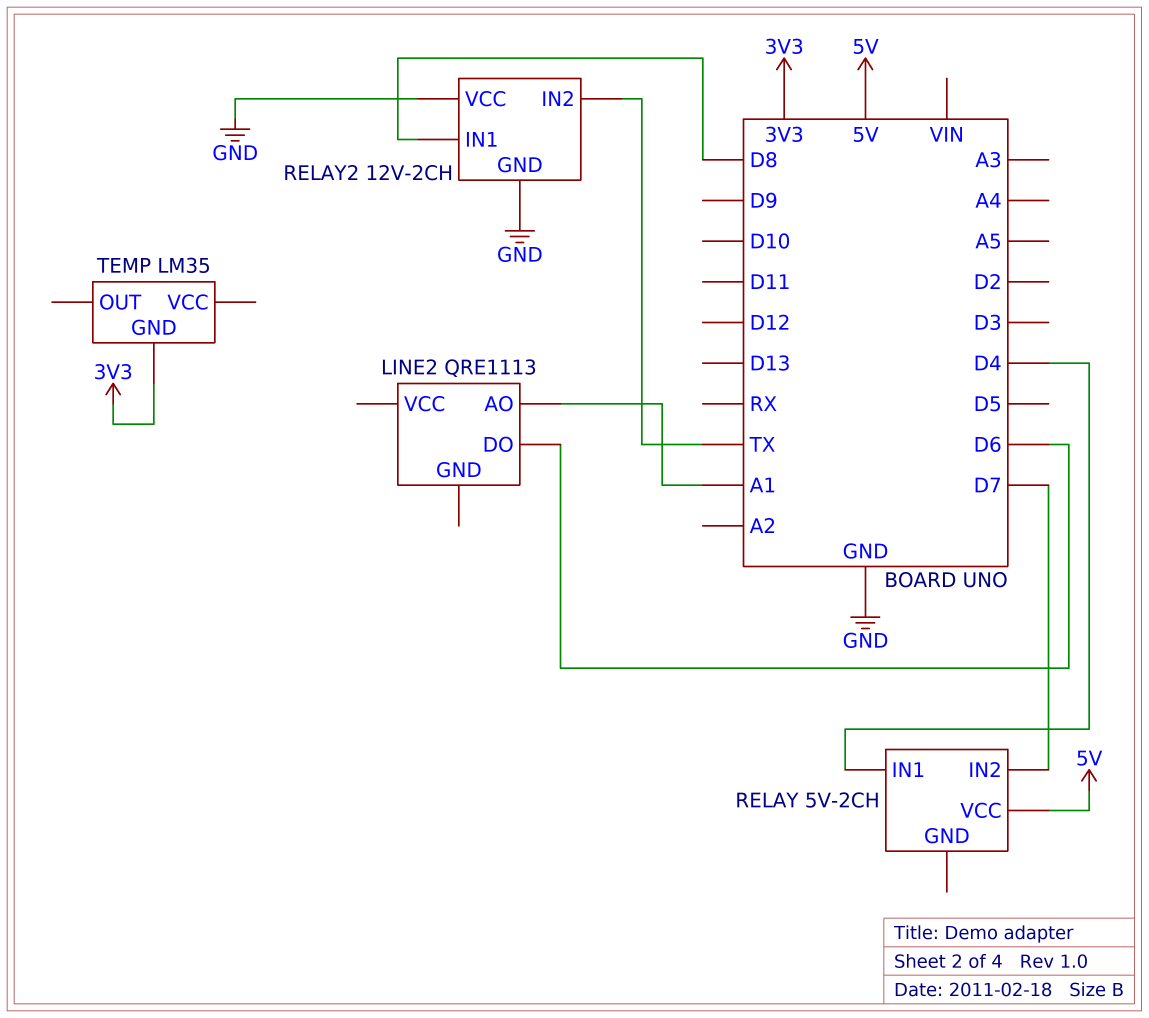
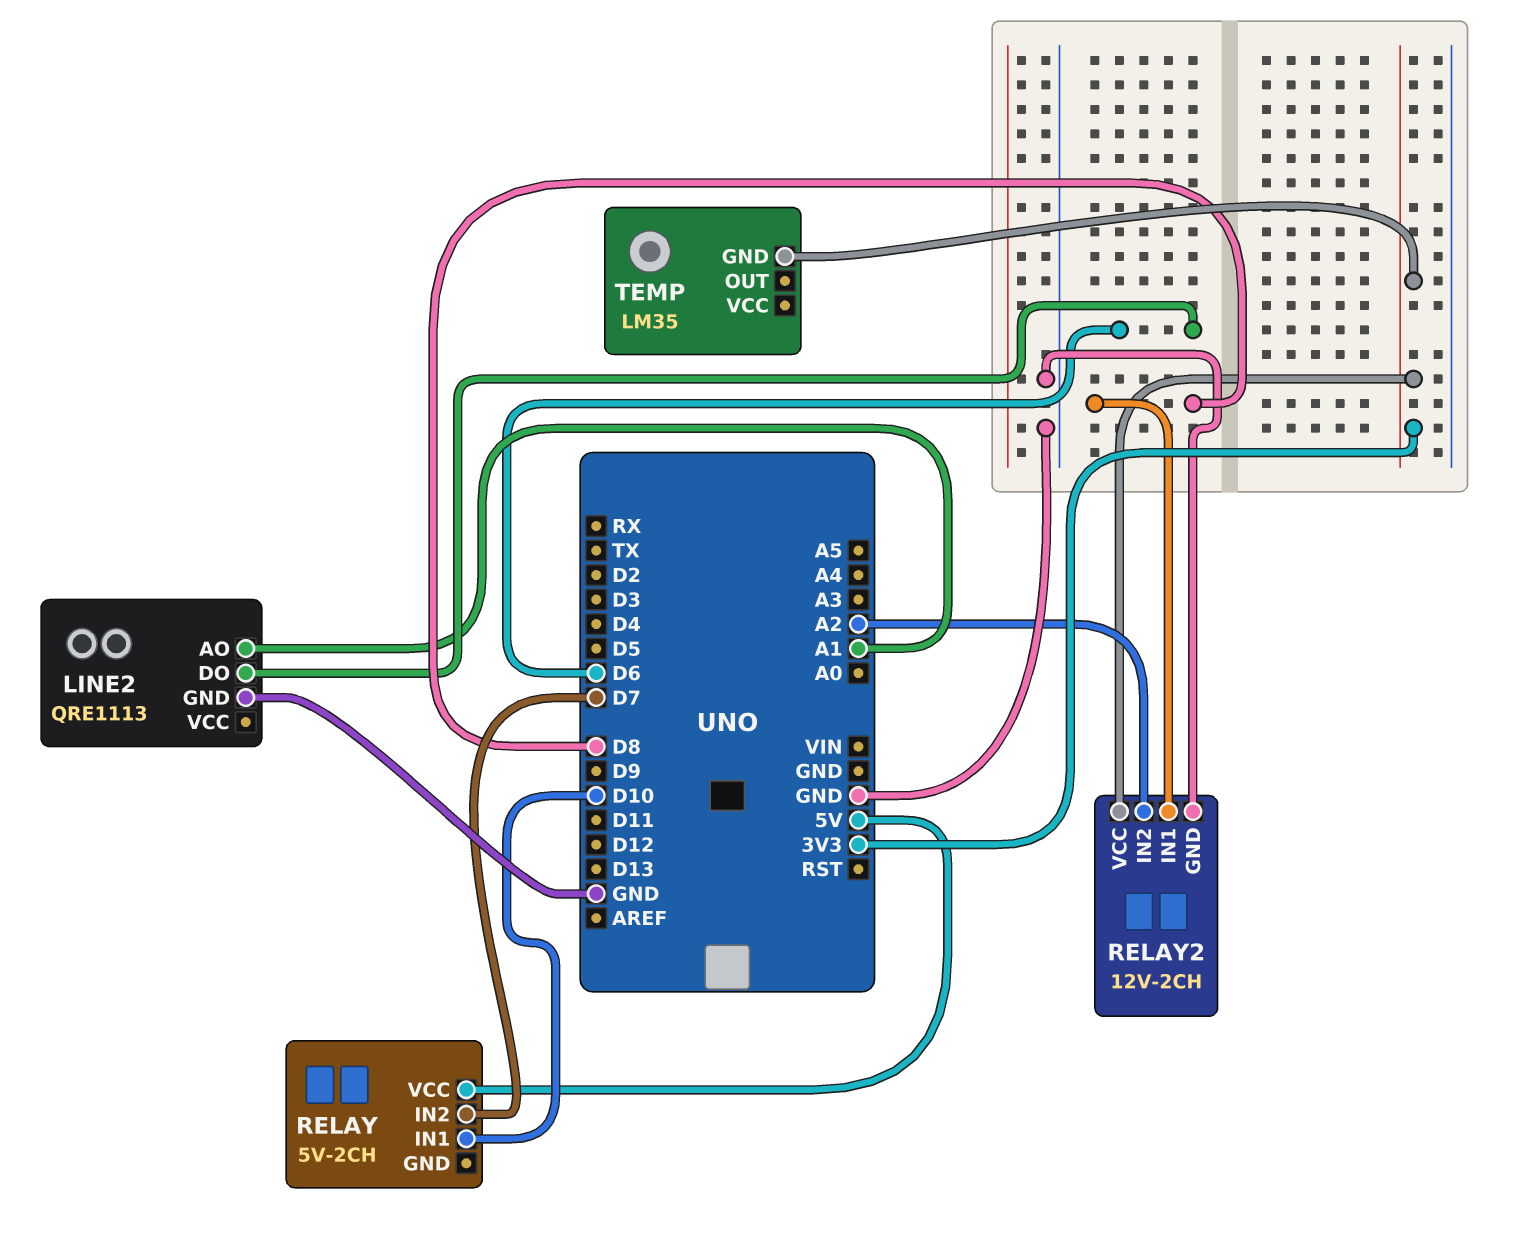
LINE2 pin GND: none -> GND
RELAY pin IN1: D4 -> D10
RELAY2 pin IN2: TX -> A2
RELAY2 pin VCC: GND -> 3V3

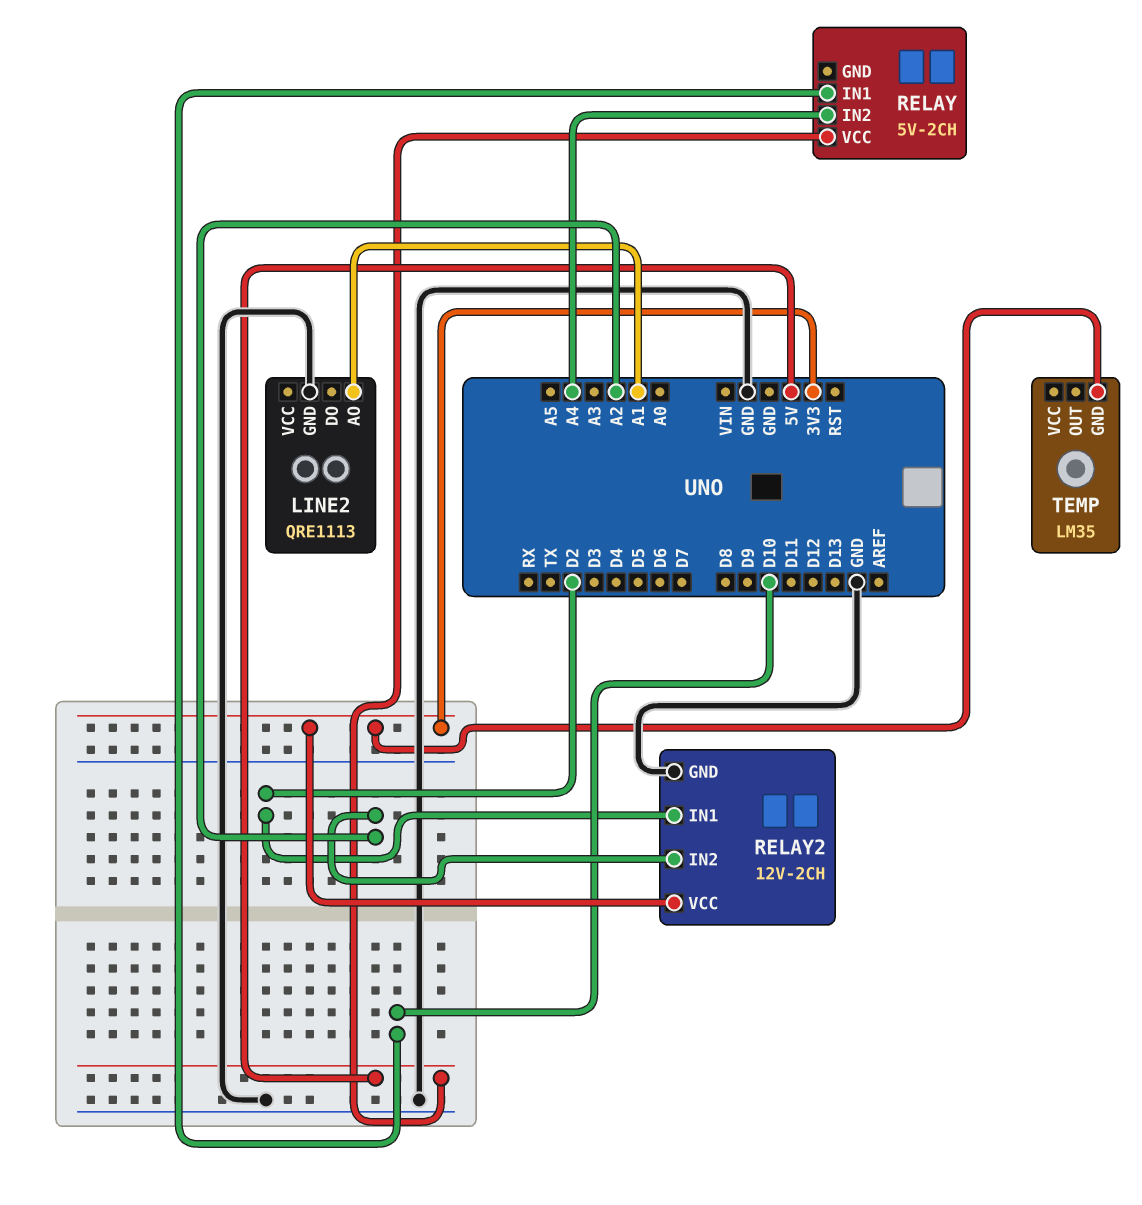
LINE2 pin DO: D6 -> none
RELAY pin IN2: D7 -> A4
RELAY2 pin IN1: D8 -> D2

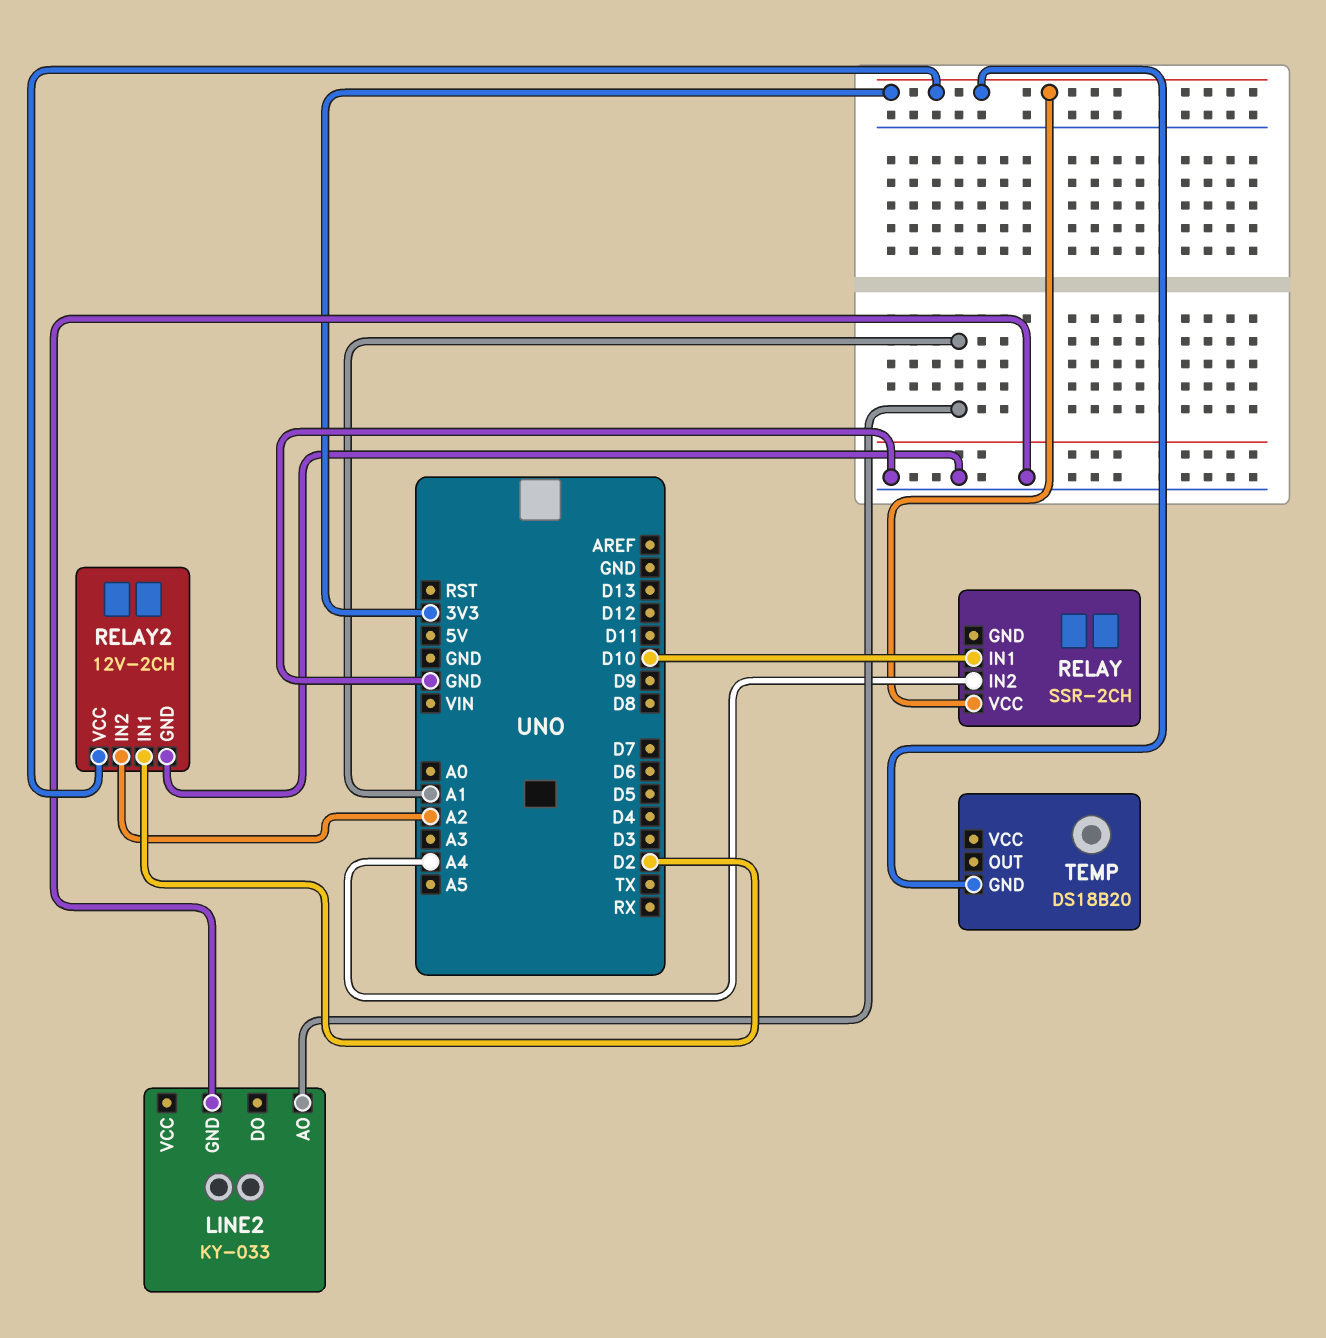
LINE2: QRE1113 -> KY-033
RELAY: 5V-2CH -> SSR-2CH
RELAY pin VCC: 5V -> 3V3
TEMP: LM35 -> DS18B20

